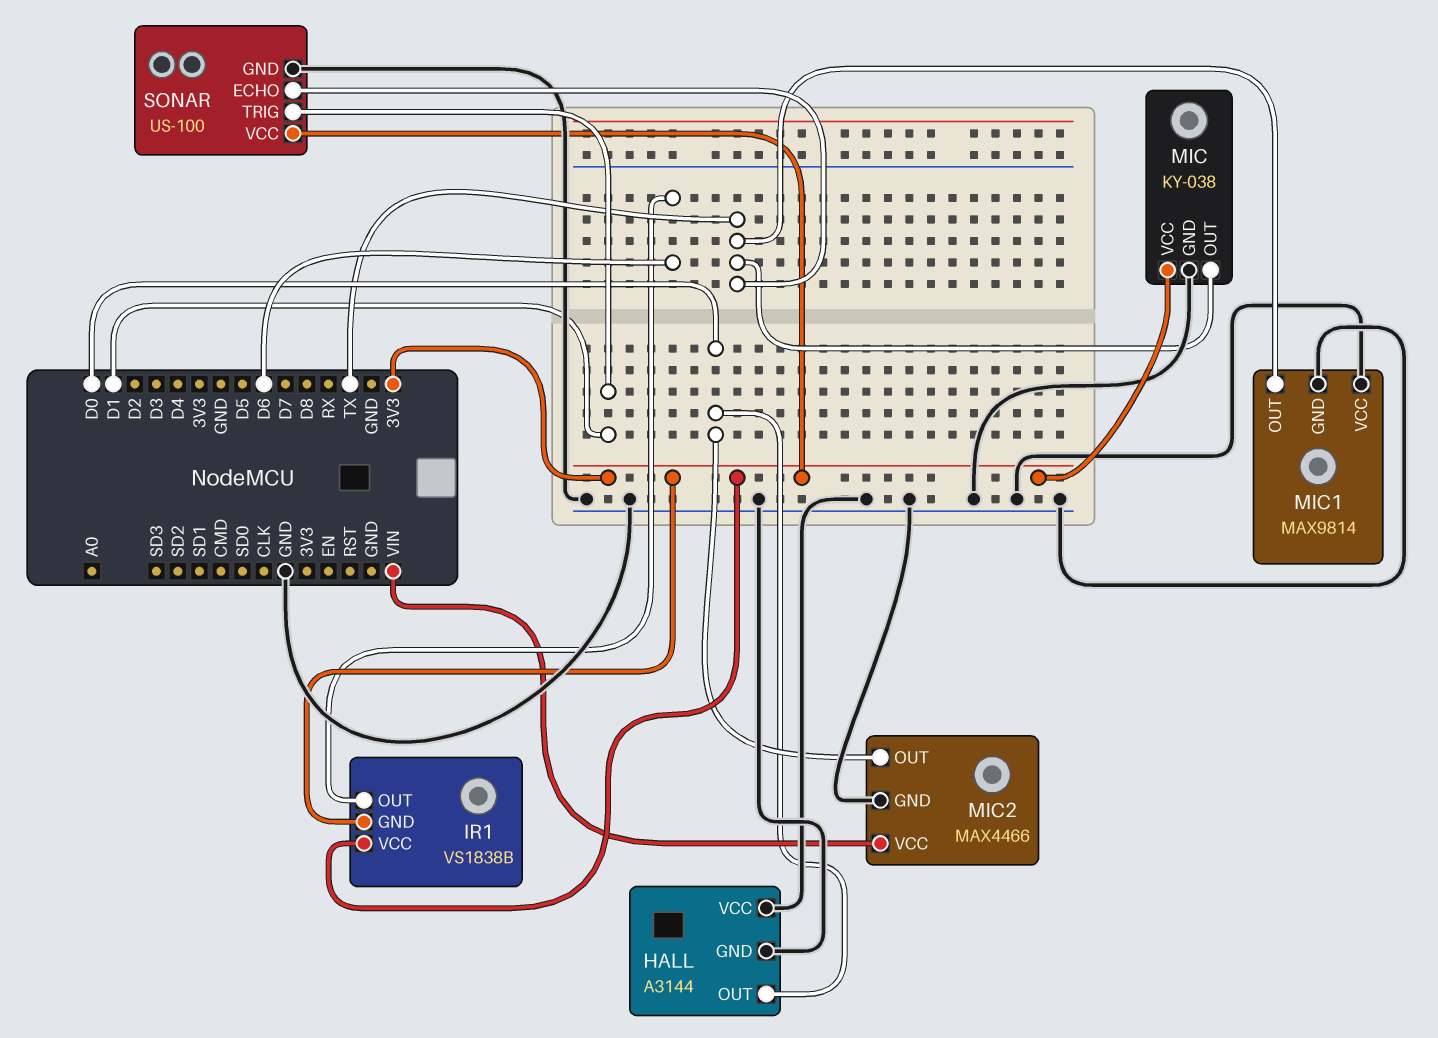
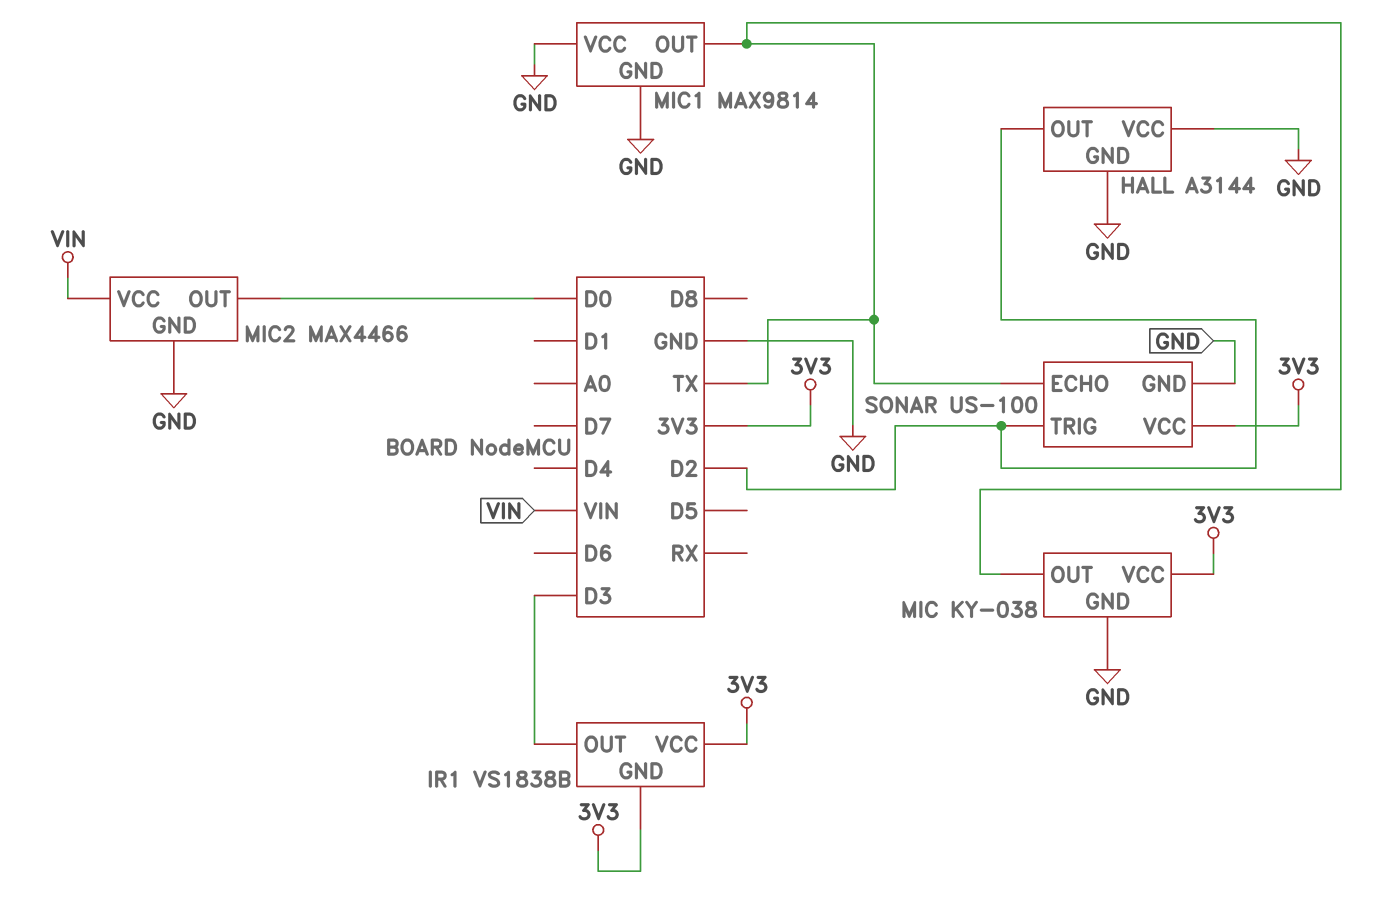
HALL pin OUT: D0 -> D2
IR1 pin OUT: D6 -> D3
SONAR pin TRIG: D1 -> D2

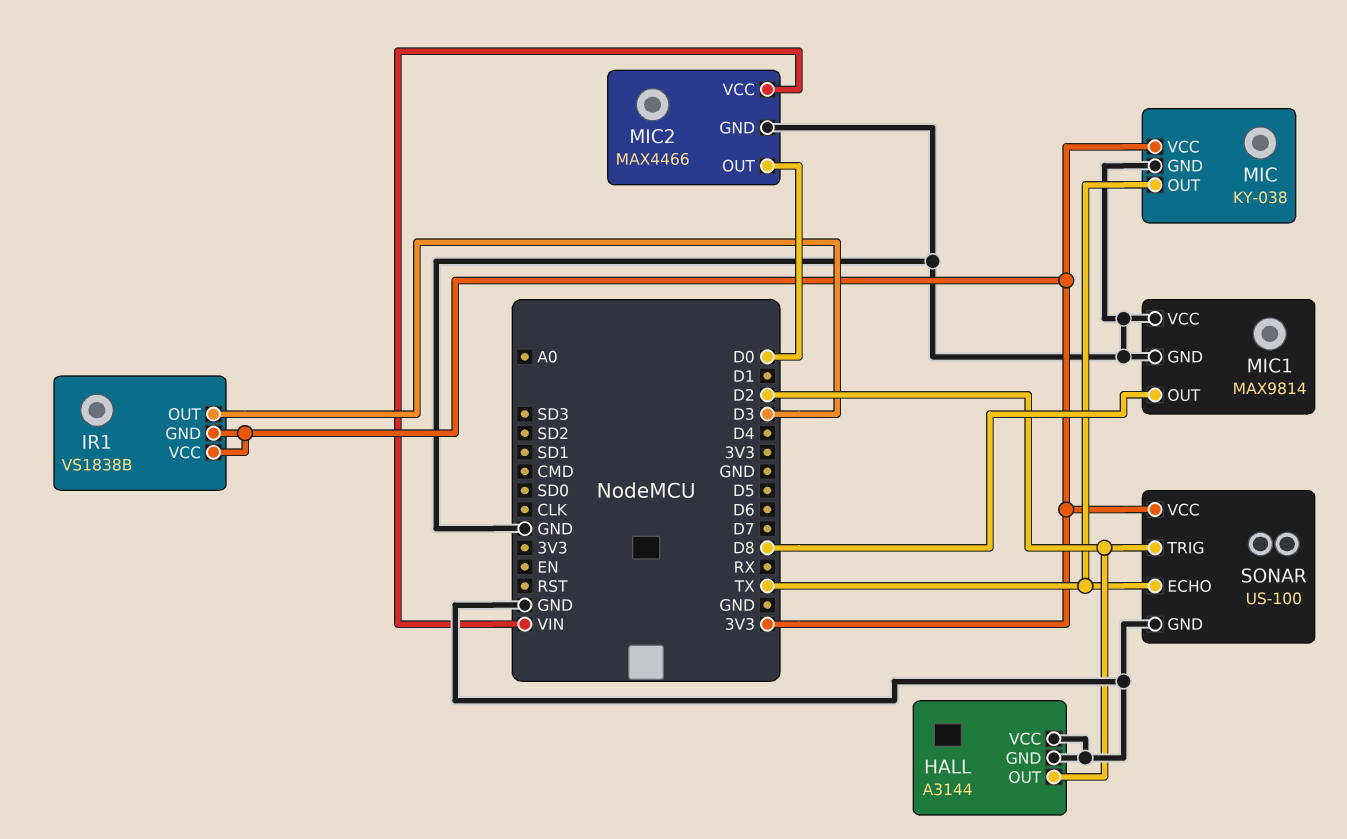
MIC1 pin OUT: TX -> D8

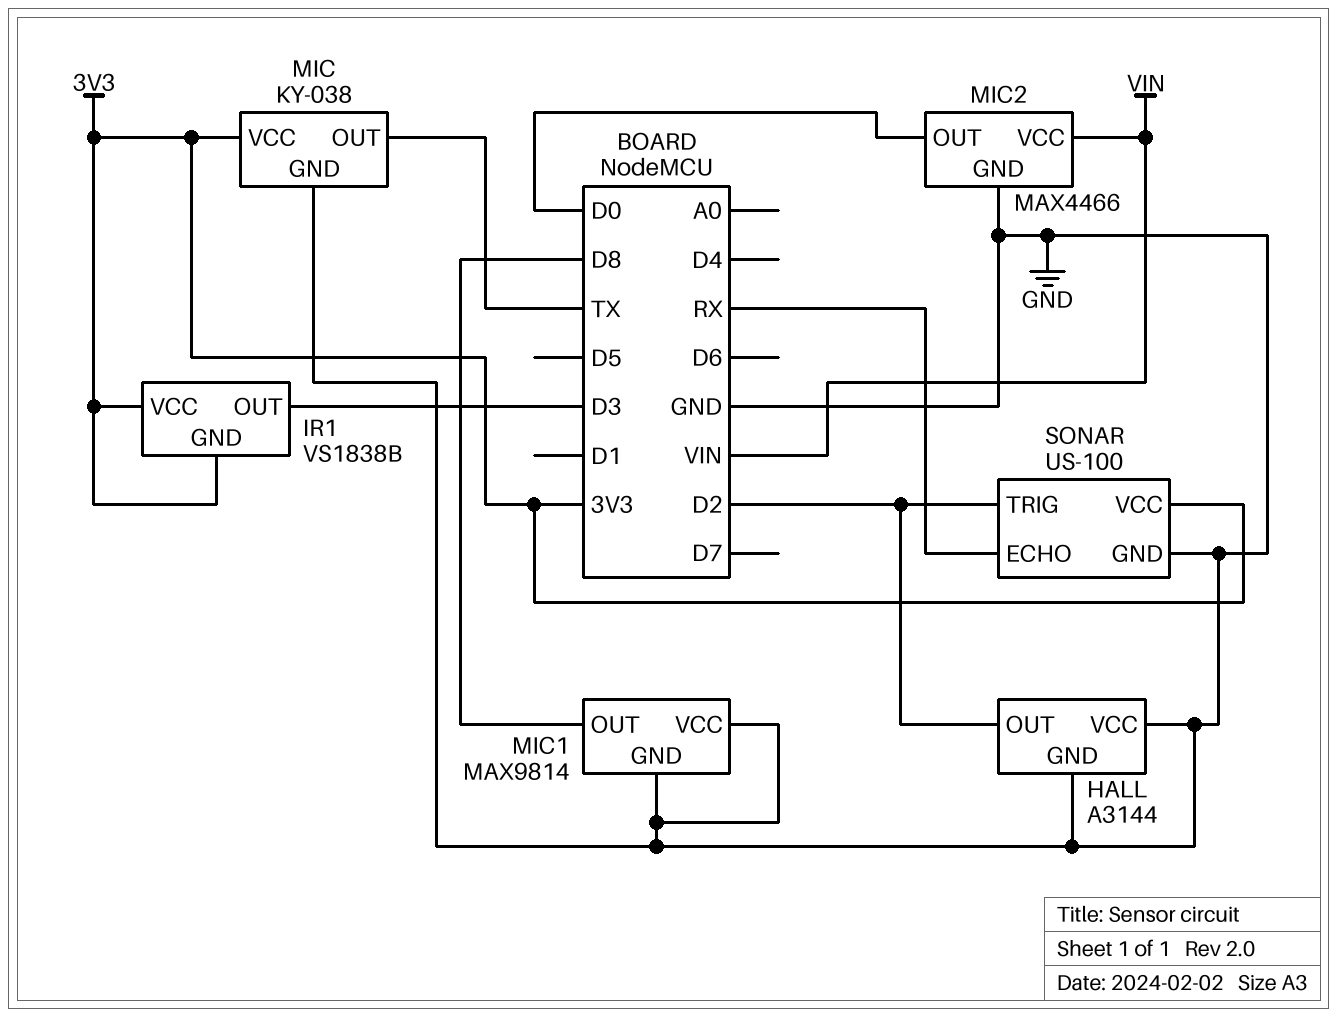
SONAR pin ECHO: TX -> RX

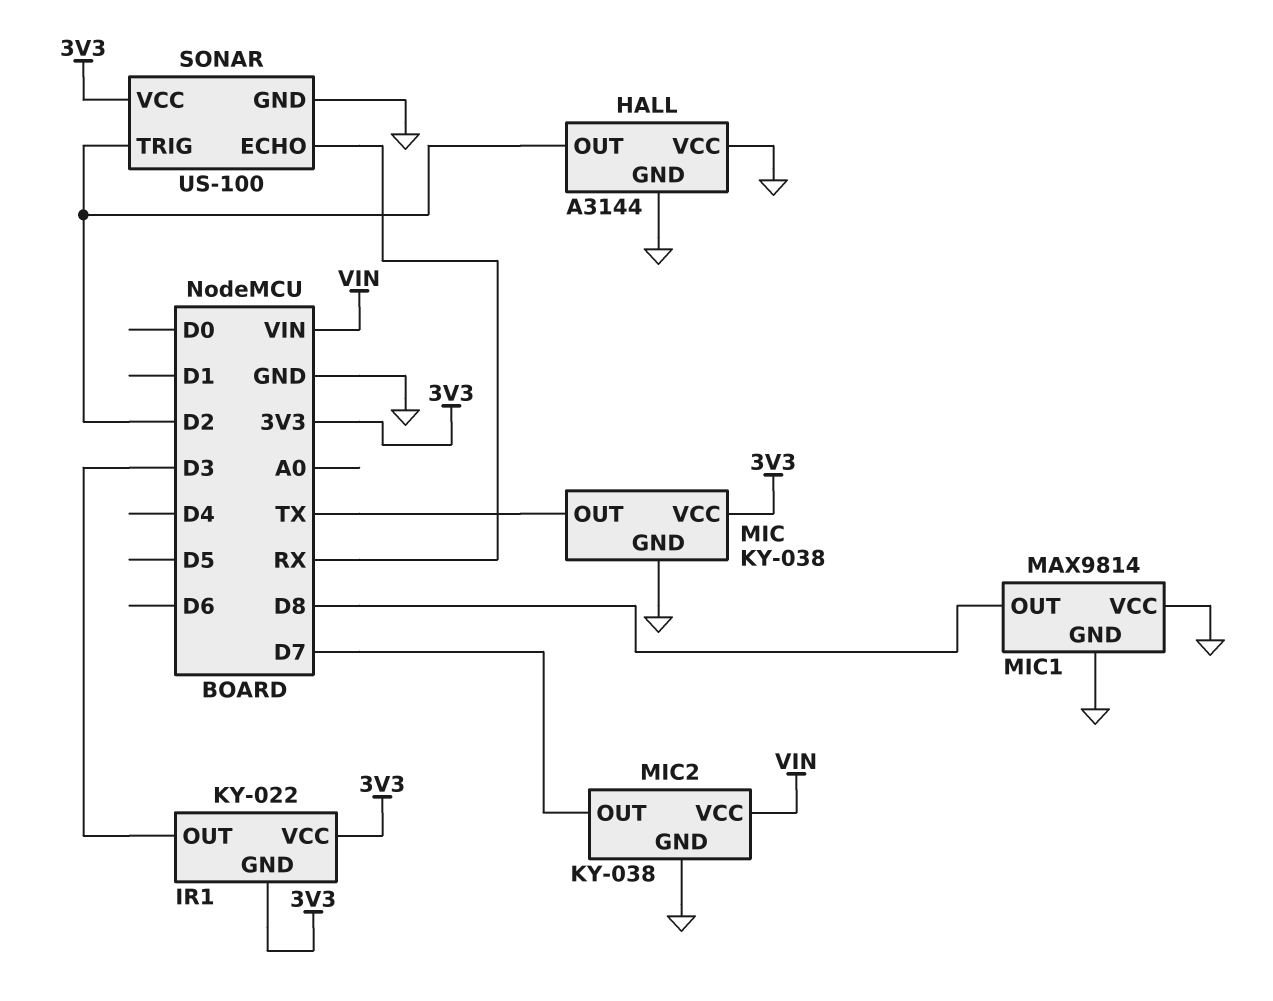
IR1: VS1838B -> KY-022
MIC2: MAX4466 -> KY-038
MIC2 pin OUT: D0 -> D7

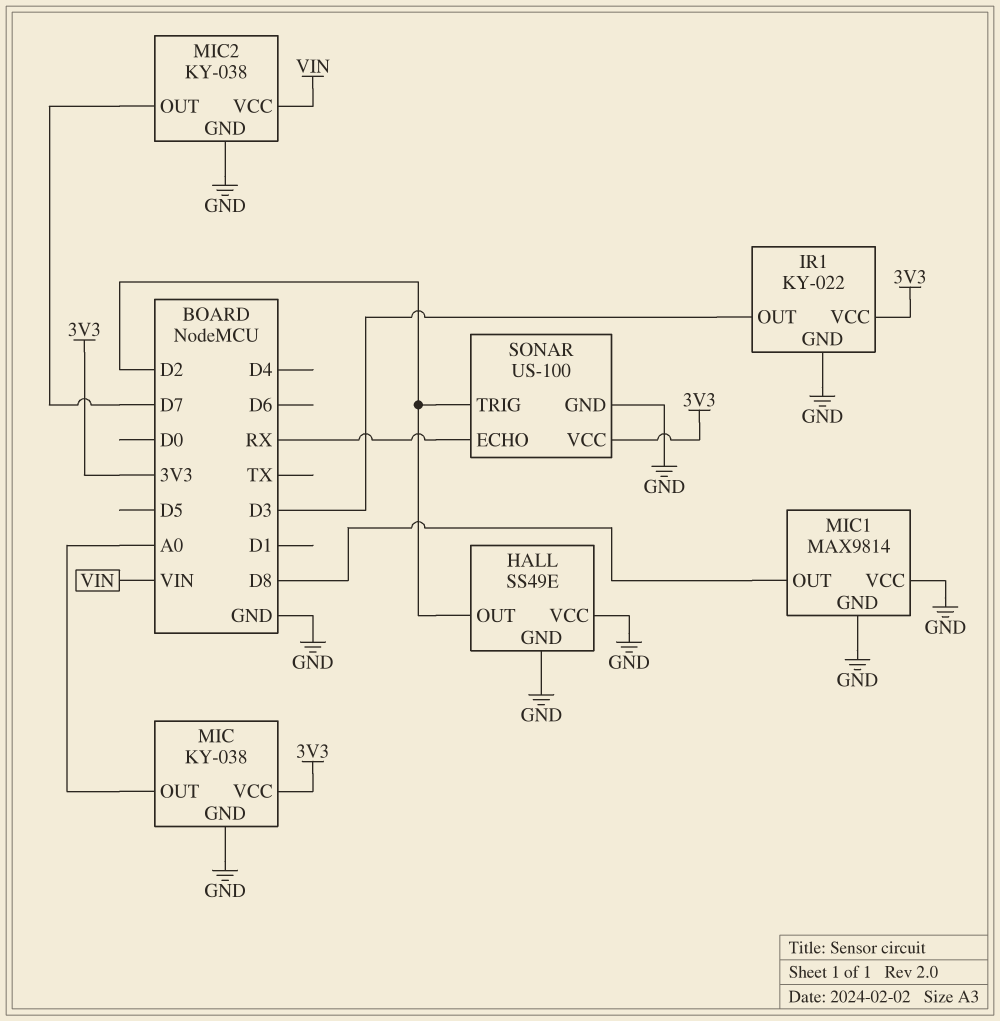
HALL: A3144 -> SS49E
IR1 pin GND: 3V3 -> GND
MIC pin OUT: TX -> A0

